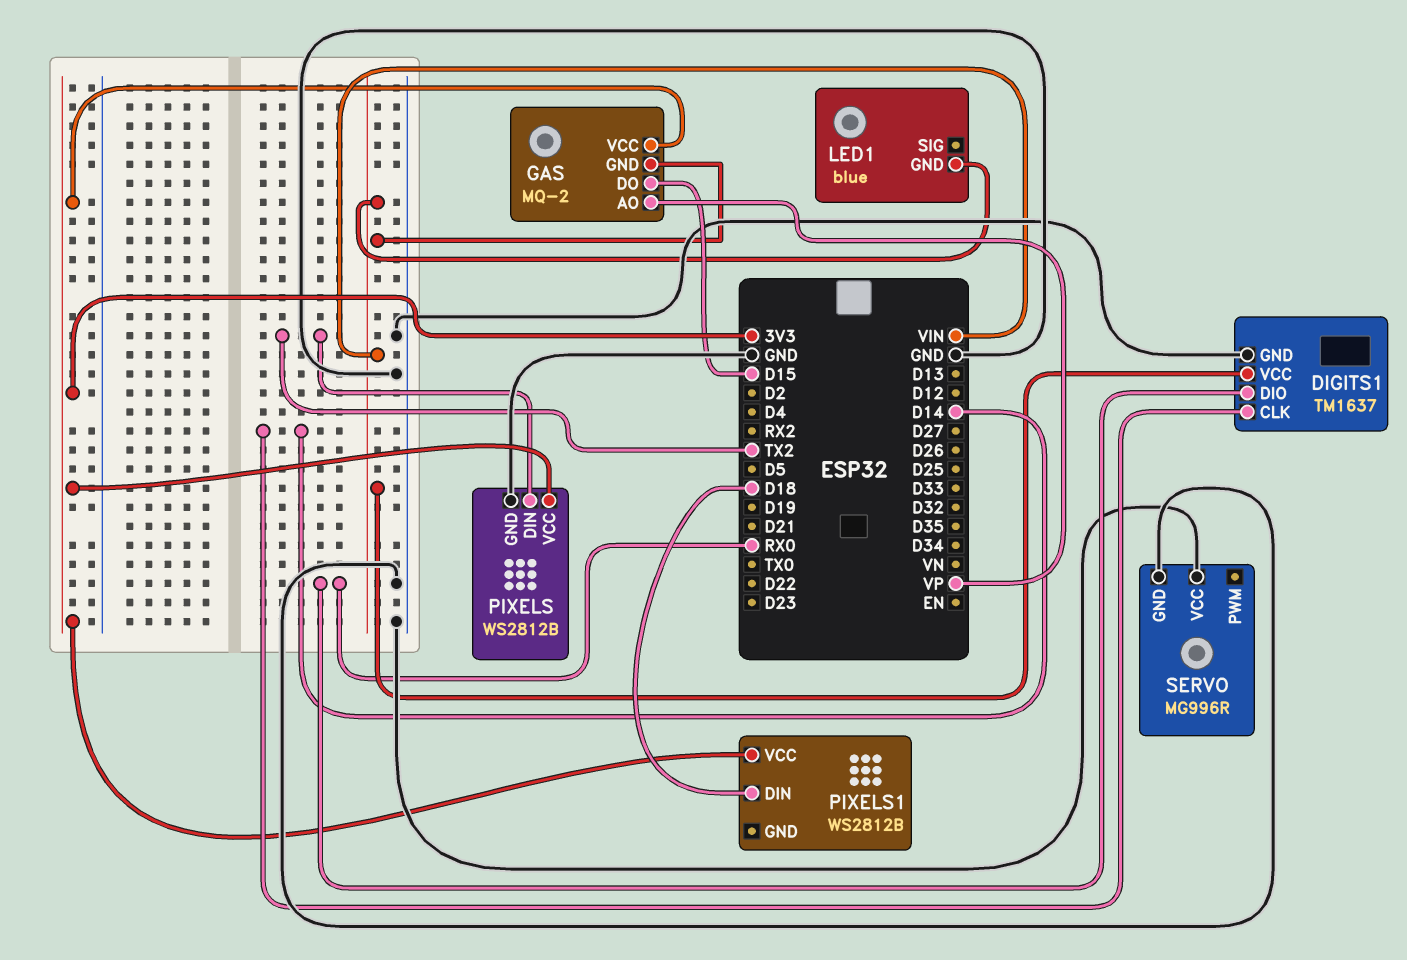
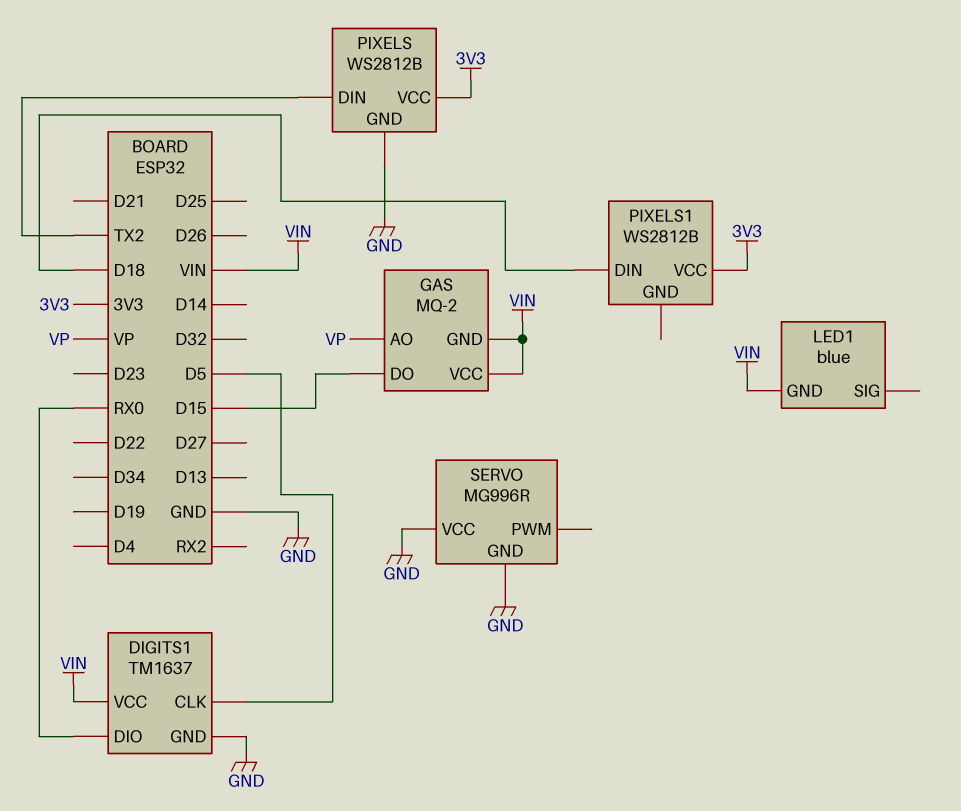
DIGITS1 pin CLK: D14 -> D5
GAS pin VCC: 3V3 -> VIN

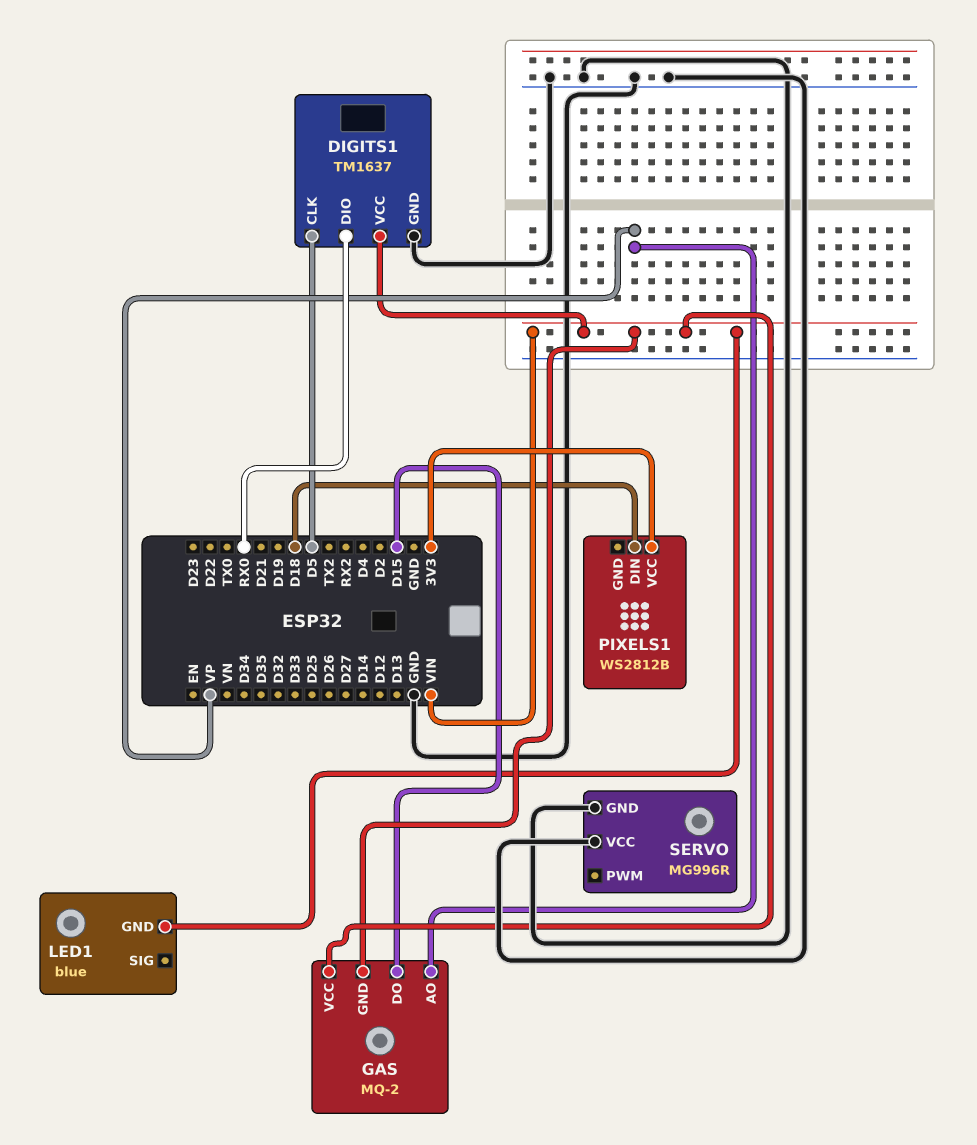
PIXELS: WS2812B -> none
PIXELS pin DIN: TX2 -> none
PIXELS pin GND: GND -> none
PIXELS pin VCC: 3V3 -> none

